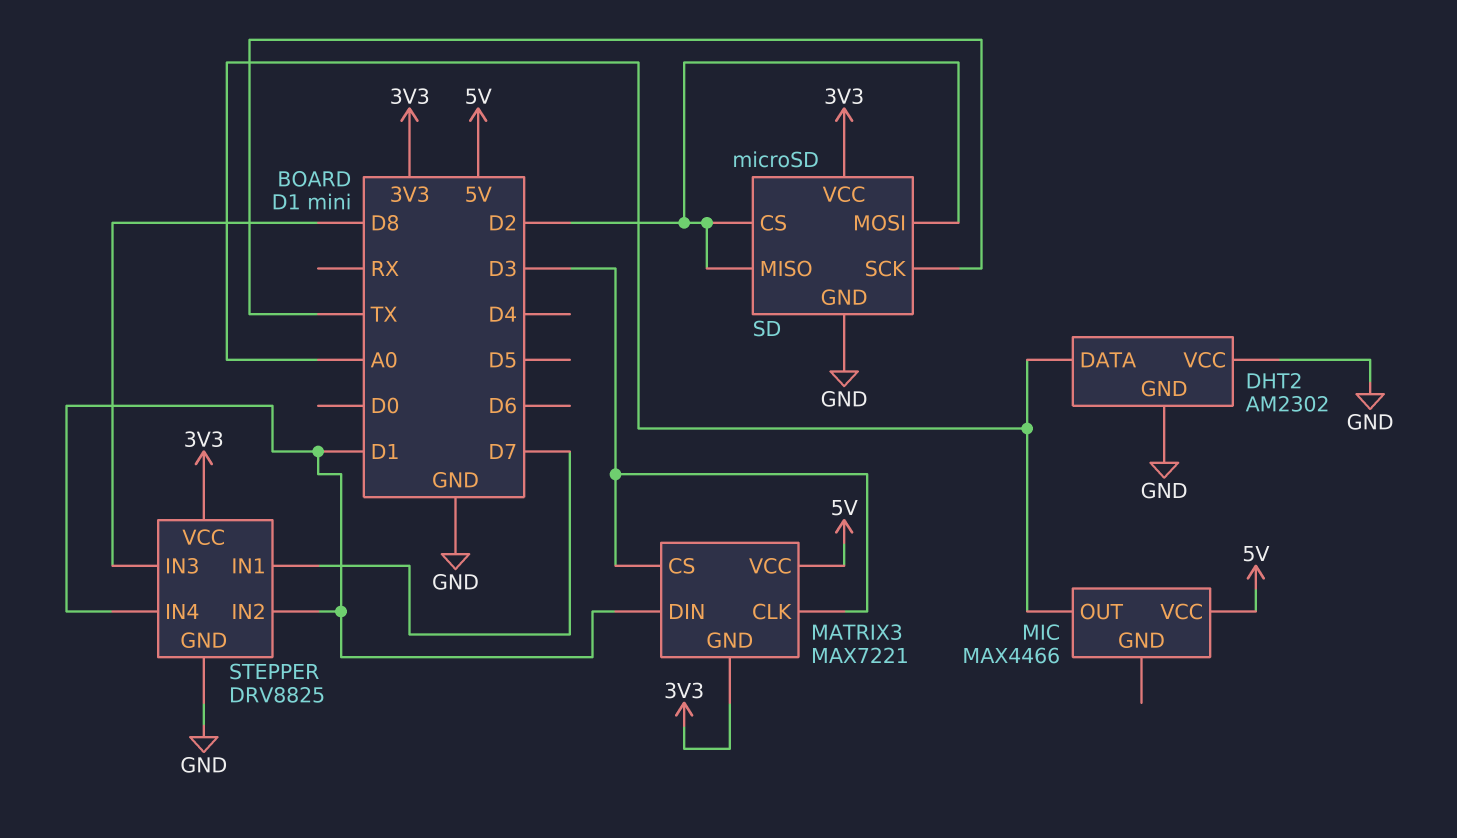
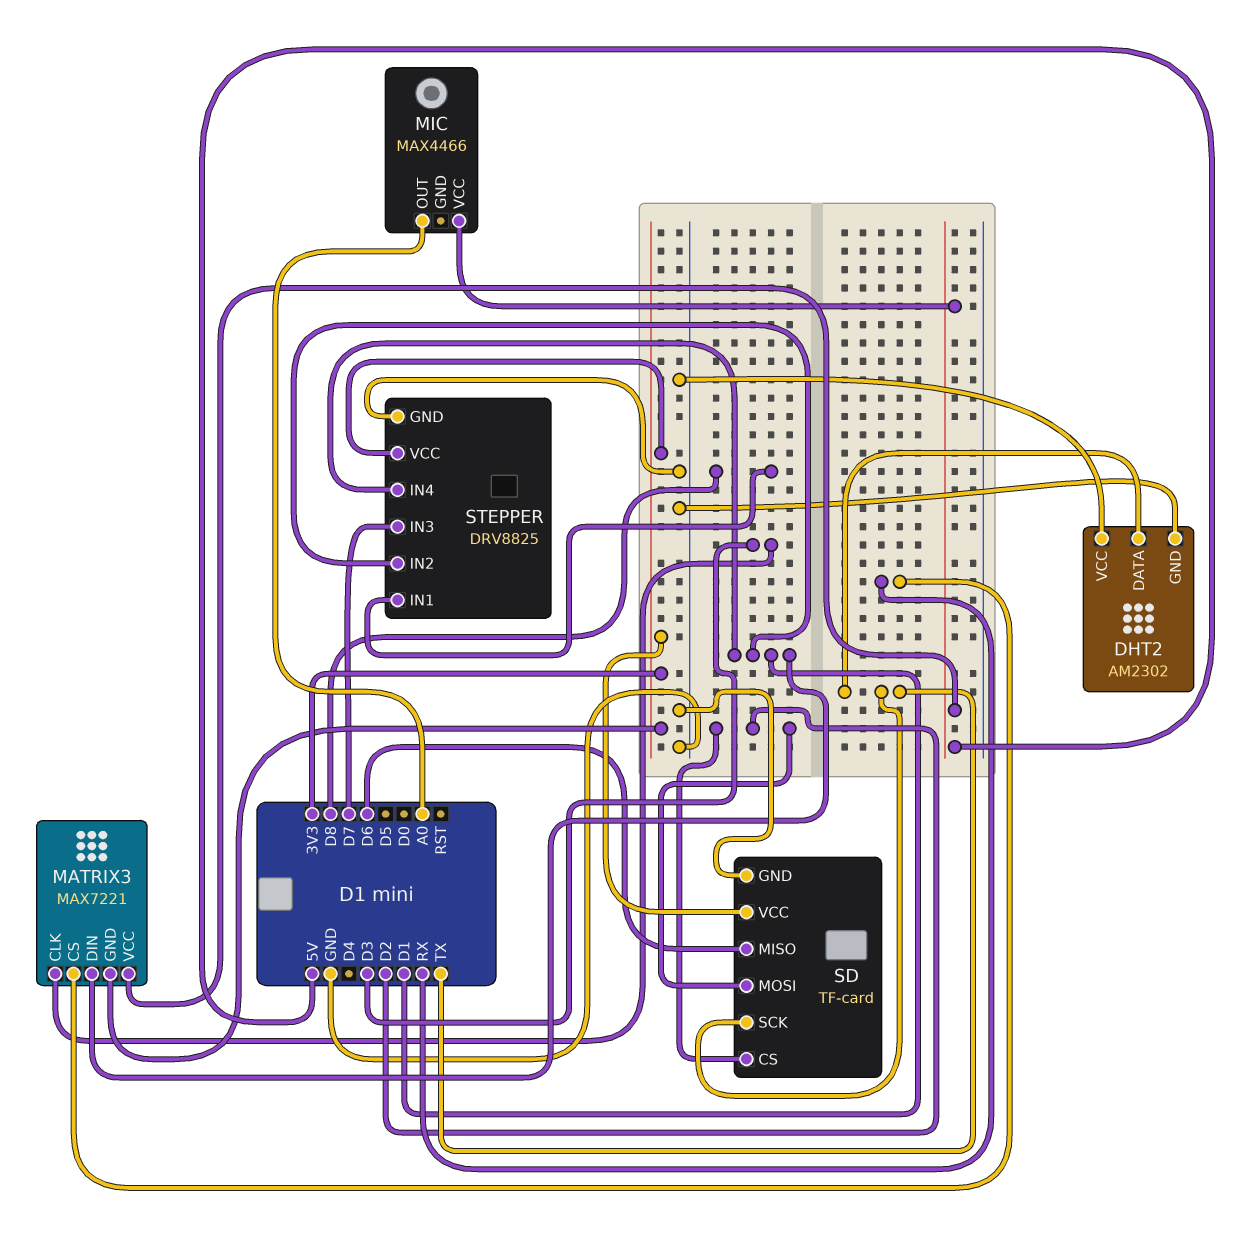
DHT2 pin DATA: A0 -> TX
MATRIX3 pin CS: D3 -> RX
SD: microSD -> TF-card
SD pin MISO: D2 -> D6
STEPPER pin IN1: D7 -> D8
STEPPER pin IN3: D8 -> D7

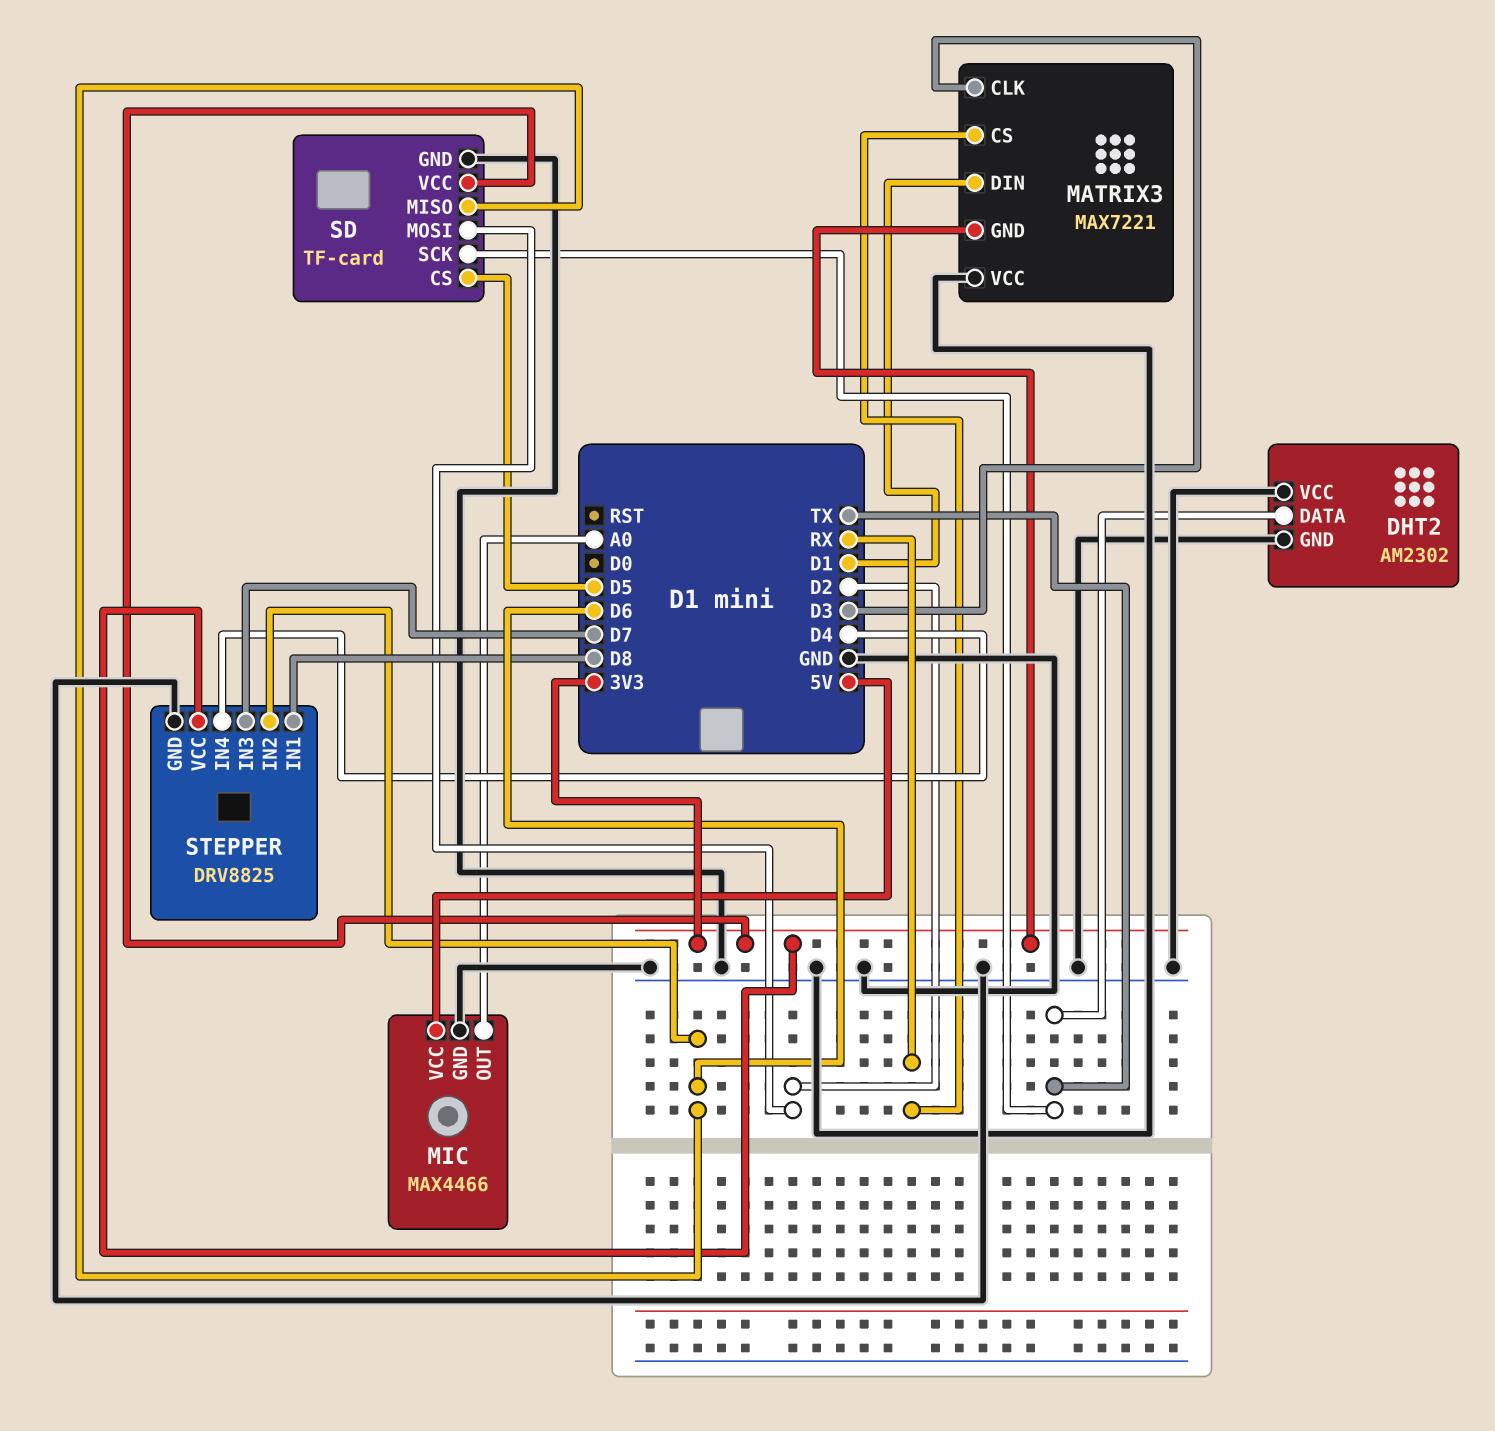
MATRIX3 pin VCC: 5V -> GND
MIC pin GND: none -> GND
SD pin CS: D2 -> D5
STEPPER pin IN2: D1 -> D6
STEPPER pin IN4: D1 -> D4

